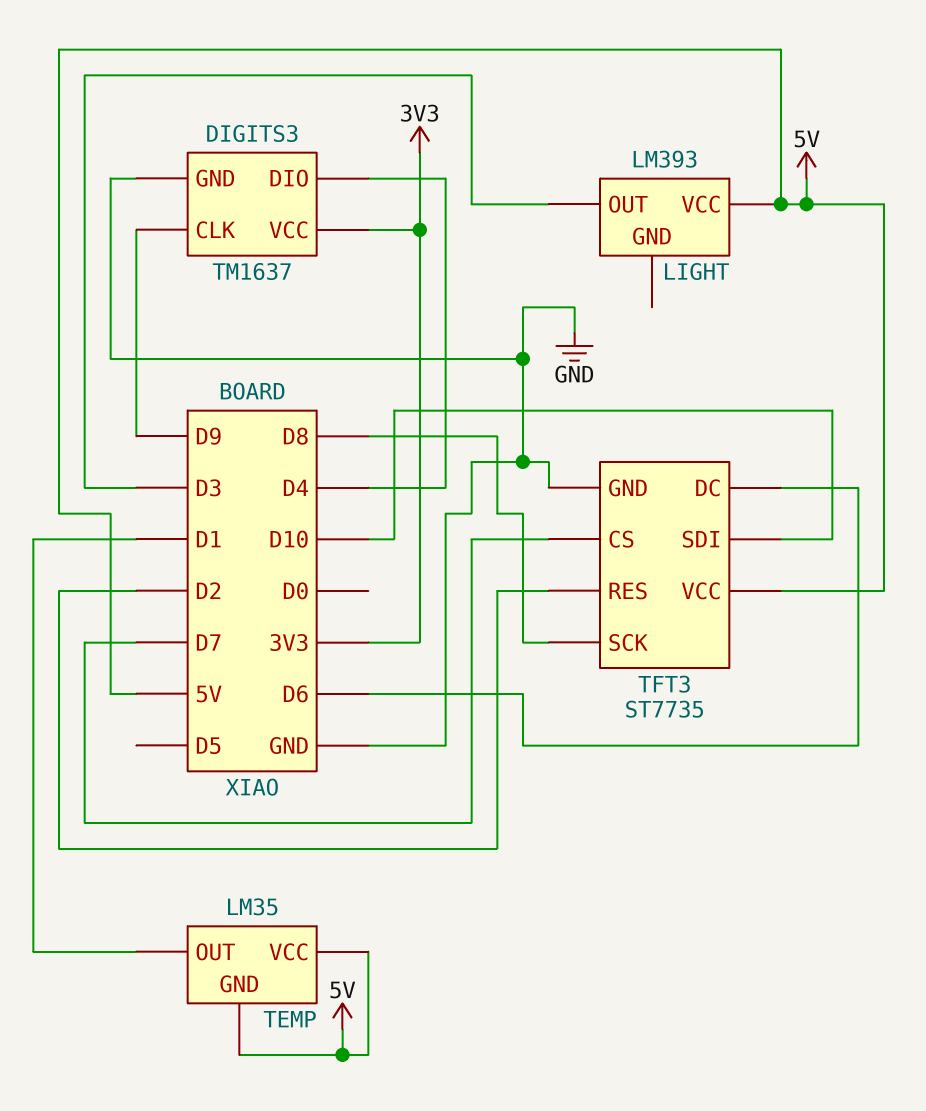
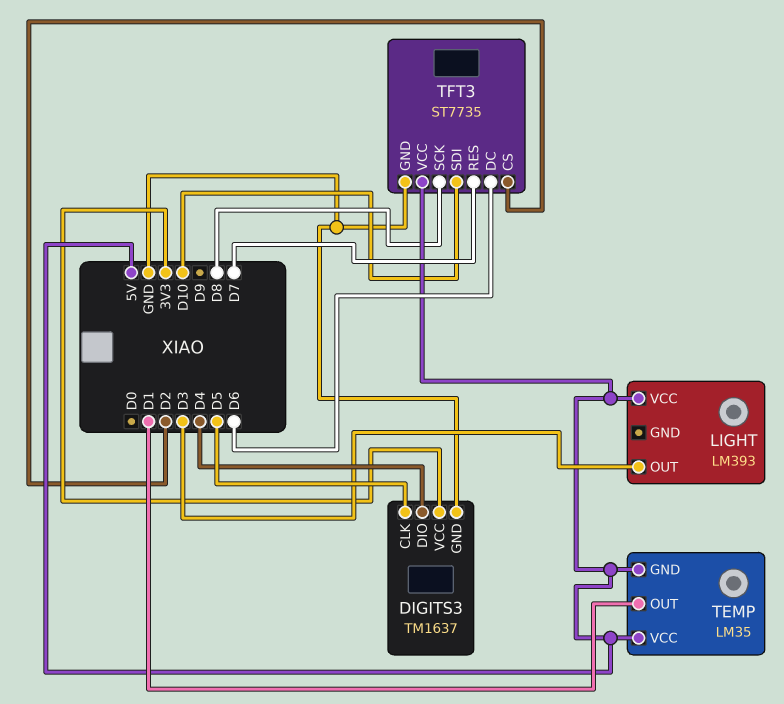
DIGITS3 pin CLK: D9 -> D5
TFT3 pin CS: D7 -> D2
TFT3 pin RES: D2 -> D7

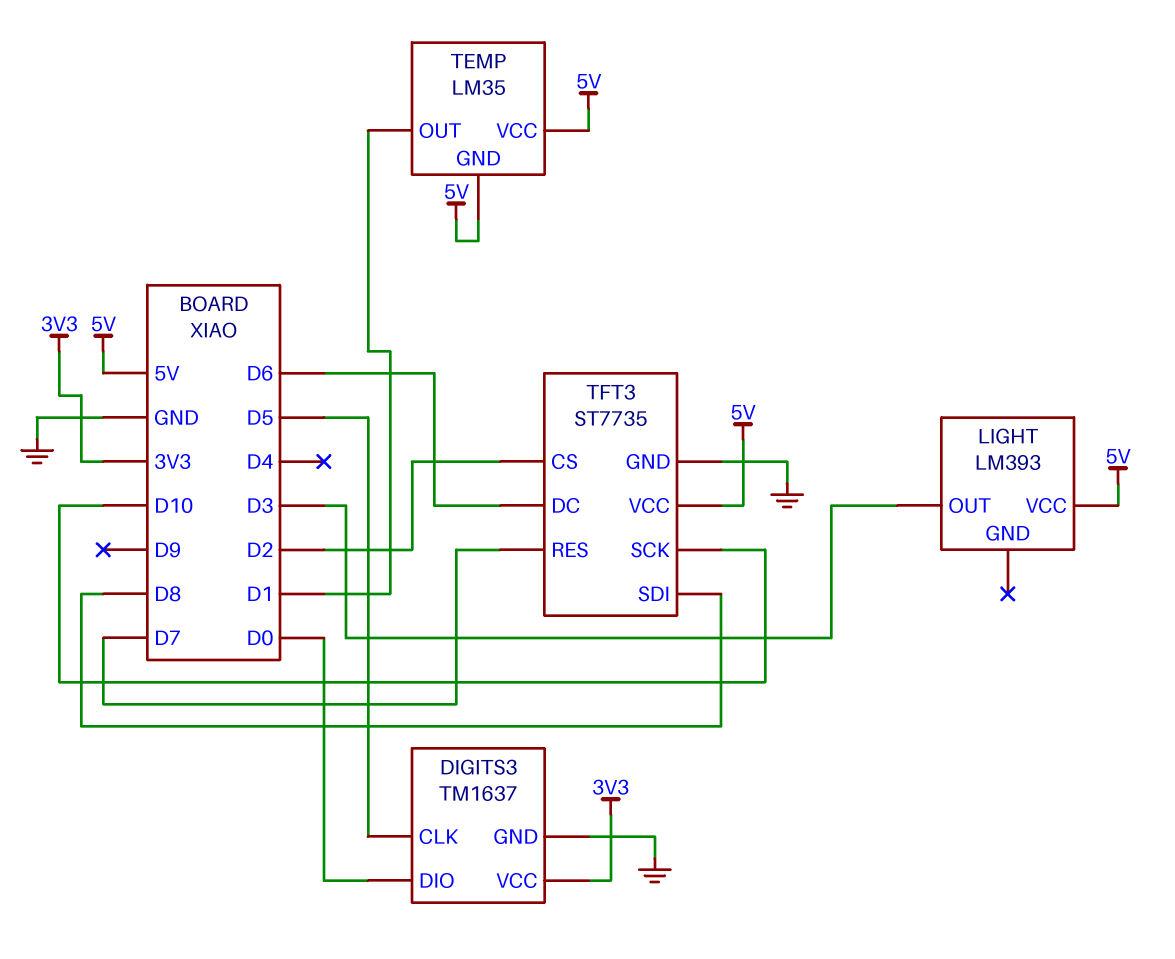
DIGITS3 pin DIO: D4 -> D0
TFT3 pin SCK: D8 -> D10
TFT3 pin SDI: D10 -> D8

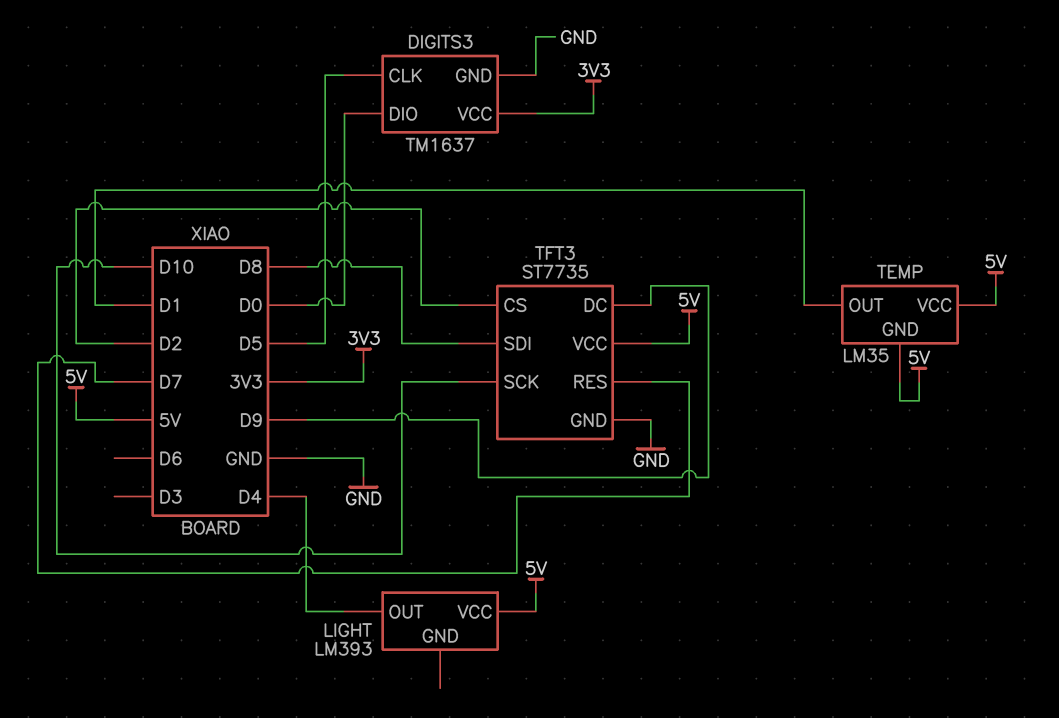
LIGHT pin OUT: D3 -> D4
TFT3 pin DC: D6 -> D9

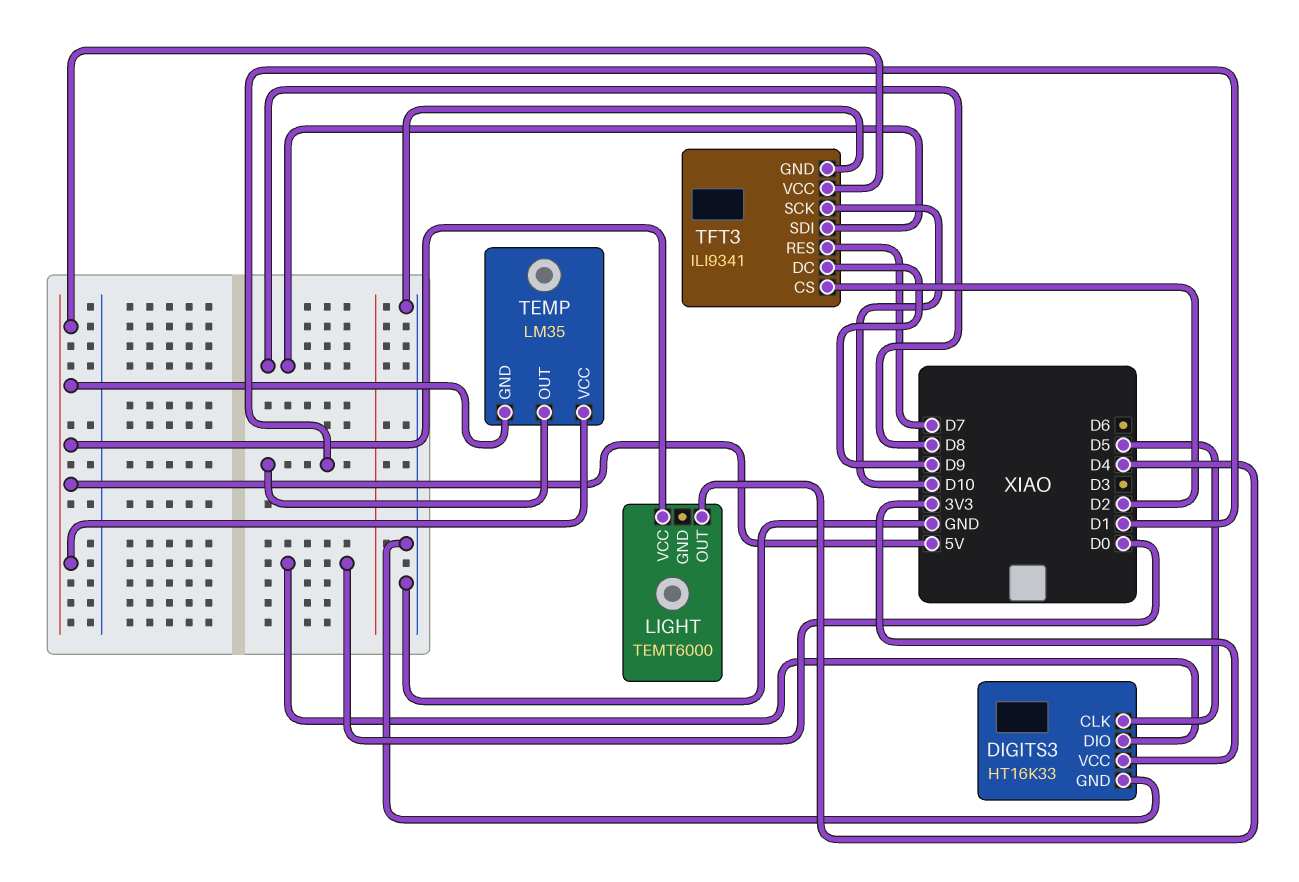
DIGITS3: TM1637 -> HT16K33
LIGHT: LM393 -> TEMT6000
TFT3: ST7735 -> ILI9341

